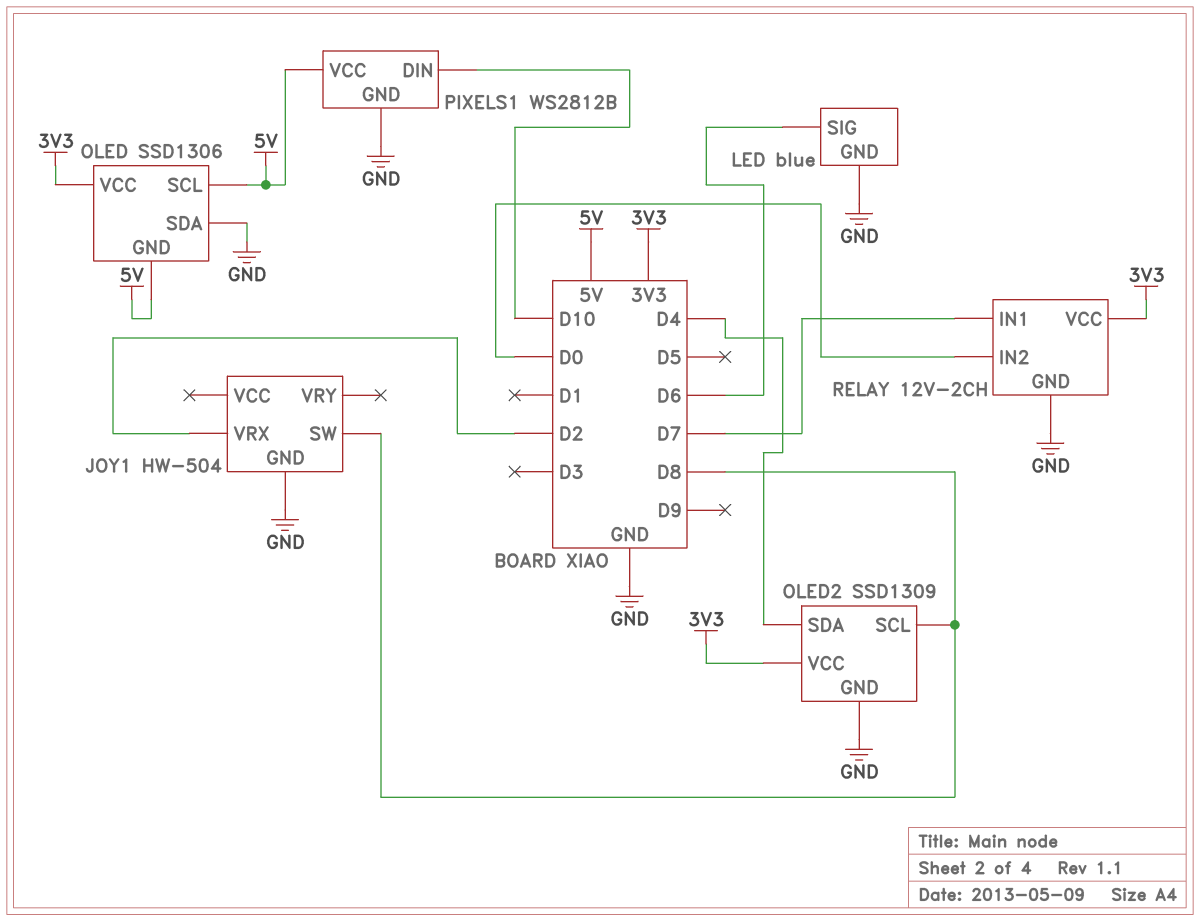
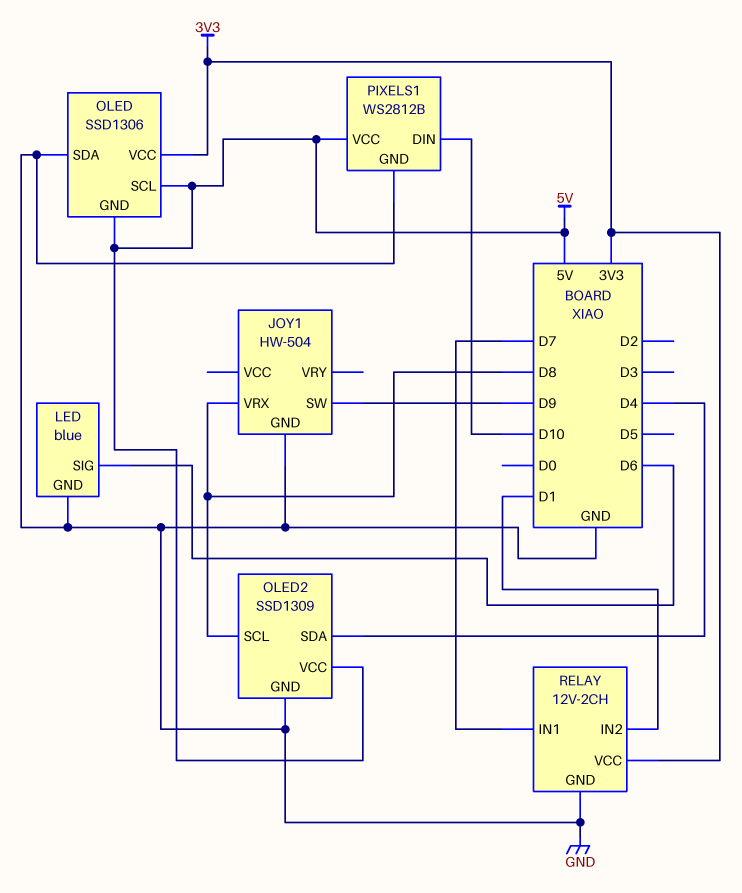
JOY1 pin SW: D8 -> D9
JOY1 pin VRX: D2 -> D8
OLED2 pin VCC: 3V3 -> 5V
RELAY pin IN2: D0 -> D1

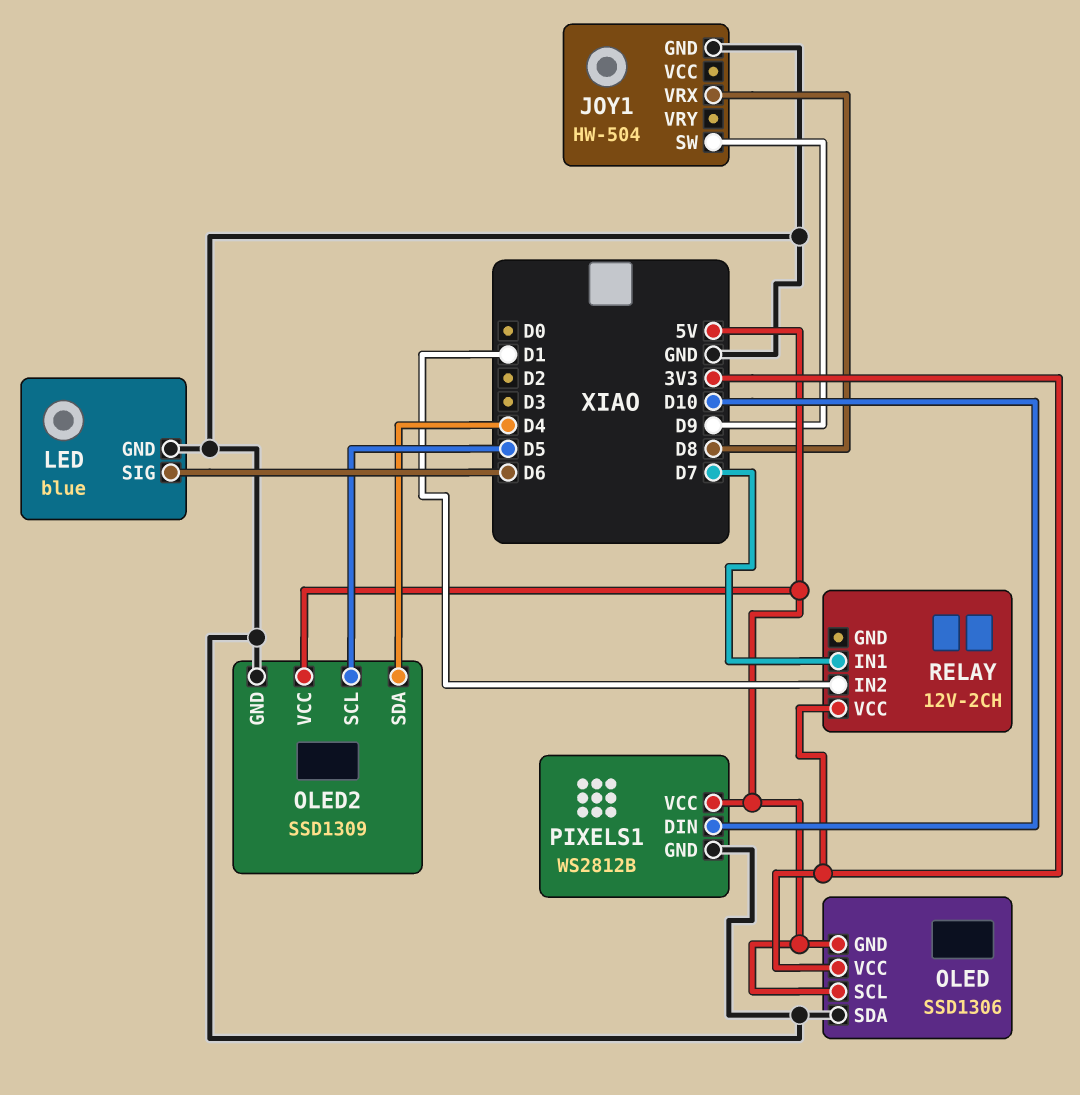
OLED2 pin SCL: D8 -> D5
RELAY pin GND: GND -> none

